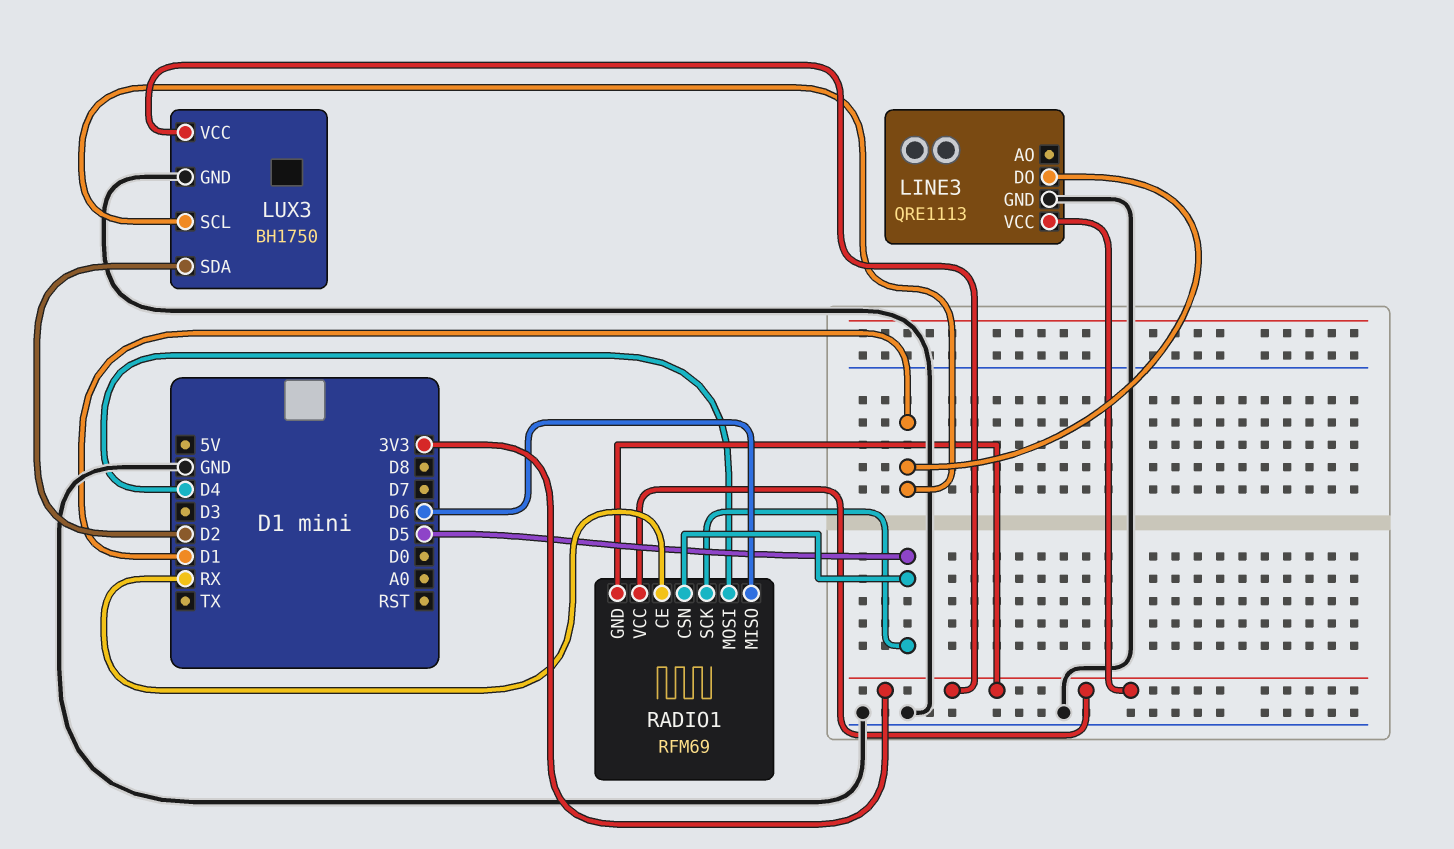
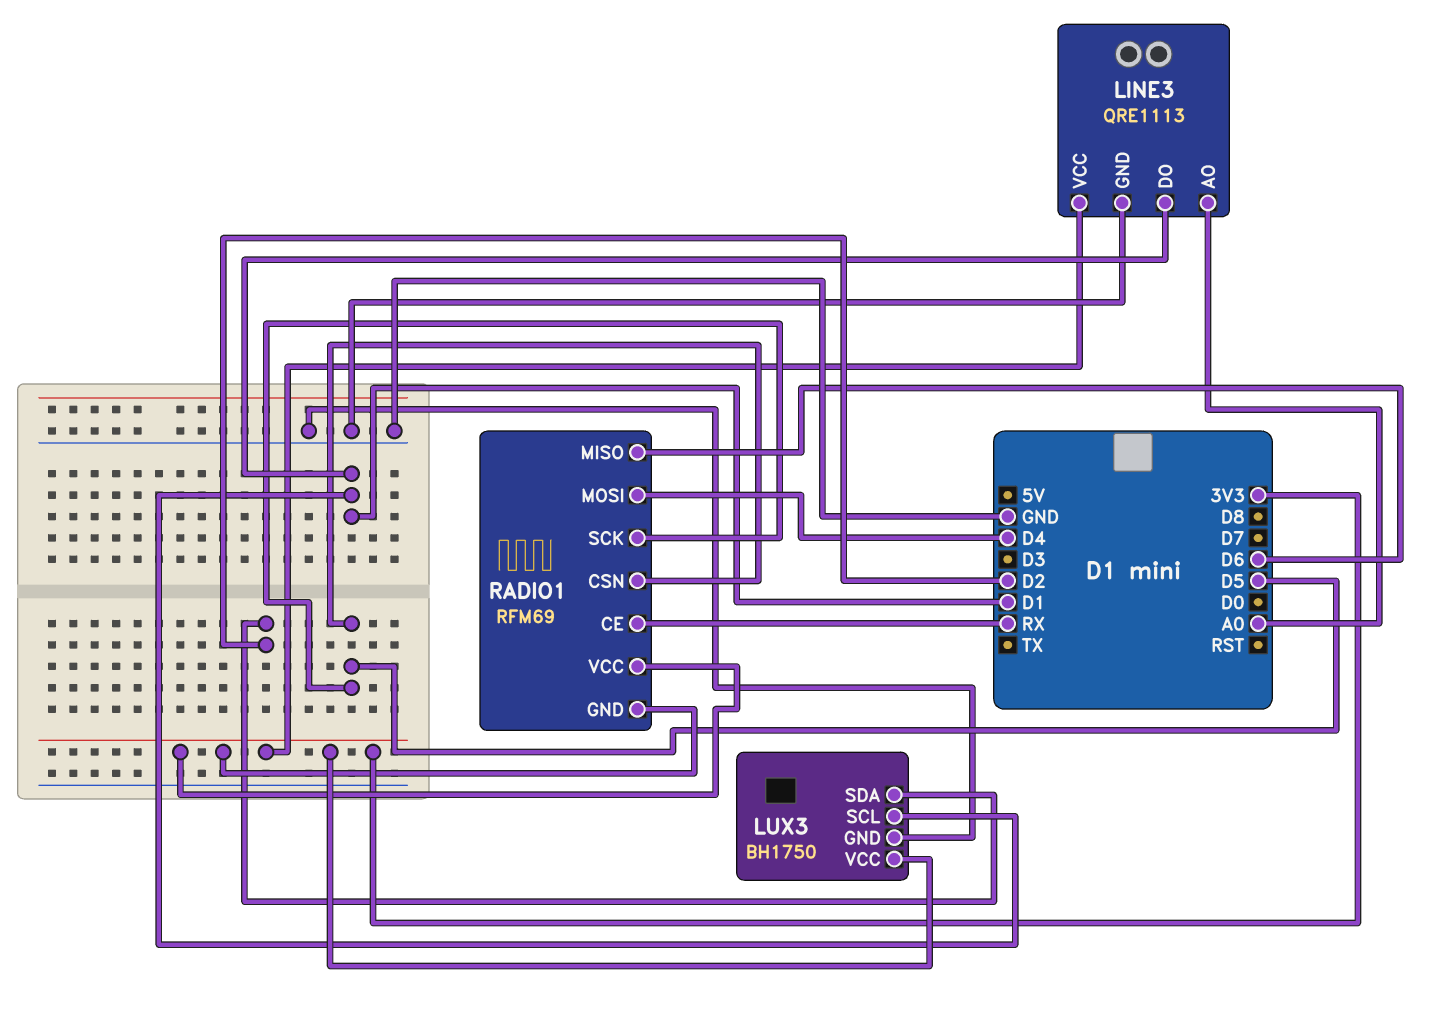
LINE3 pin AO: none -> A0

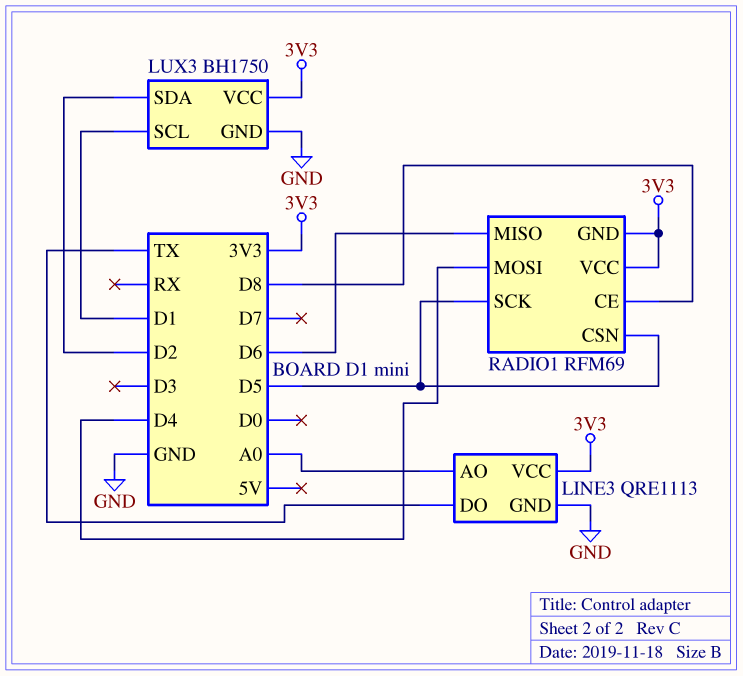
LINE3 pin DO: D1 -> TX
RADIO1 pin CE: RX -> D8

